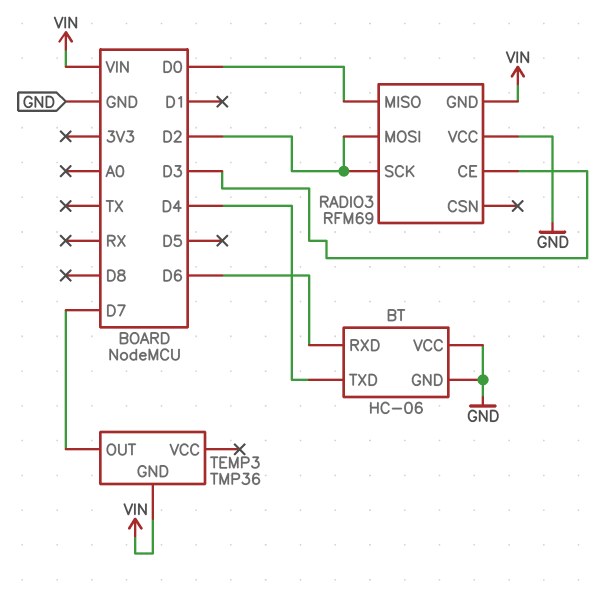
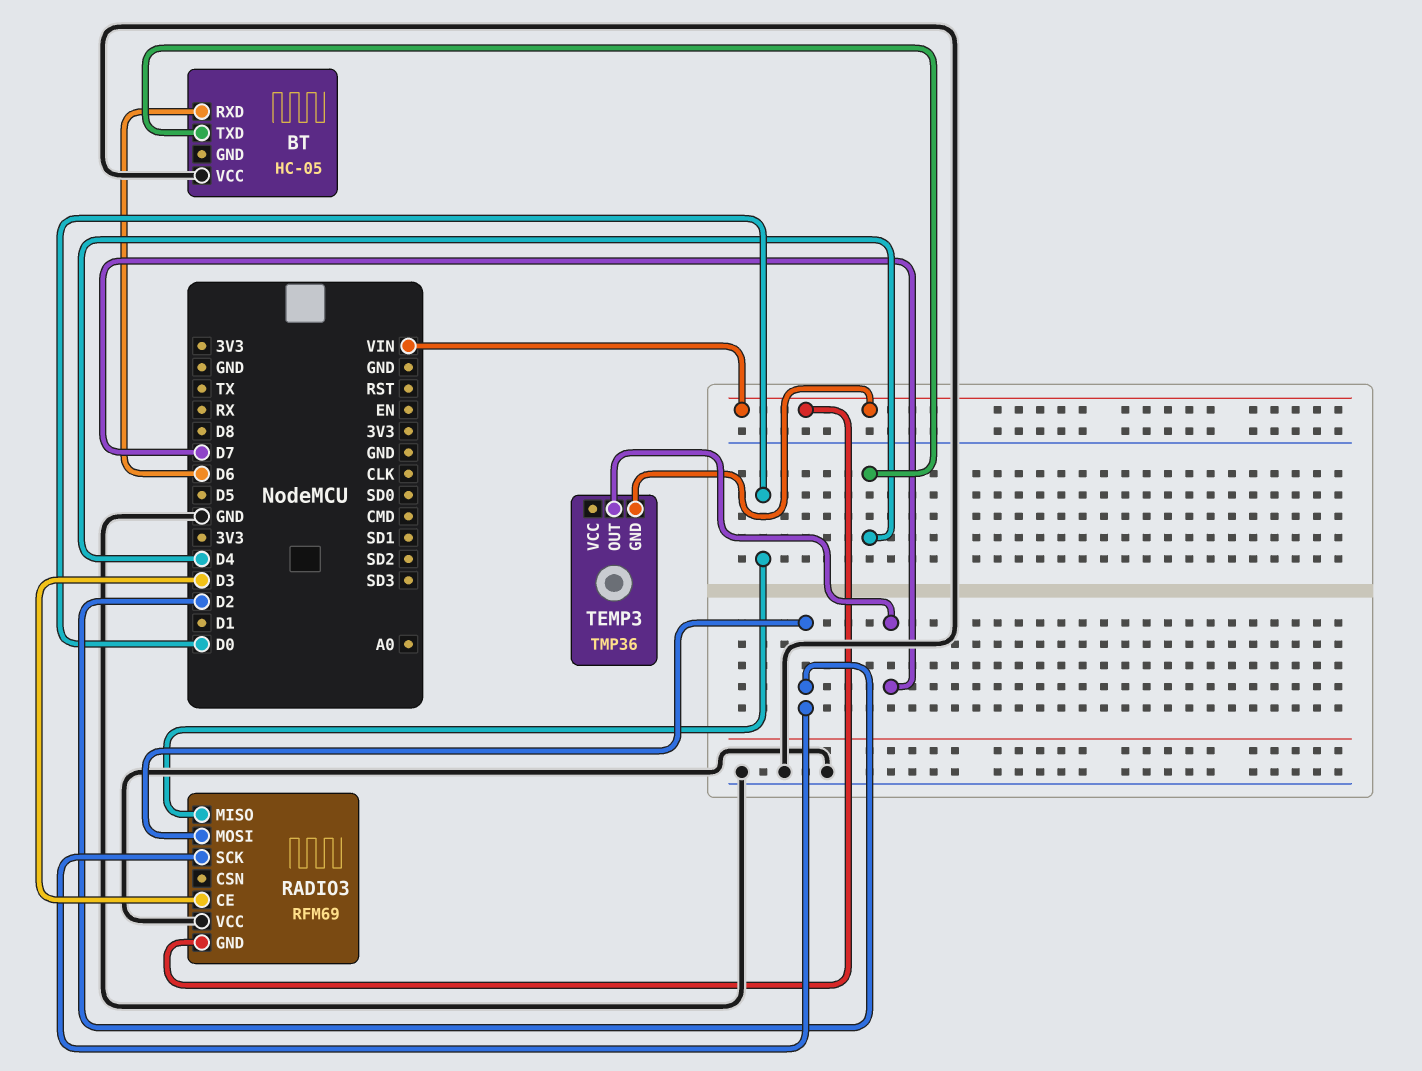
BT: HC-06 -> HC-05
BT pin GND: GND -> none

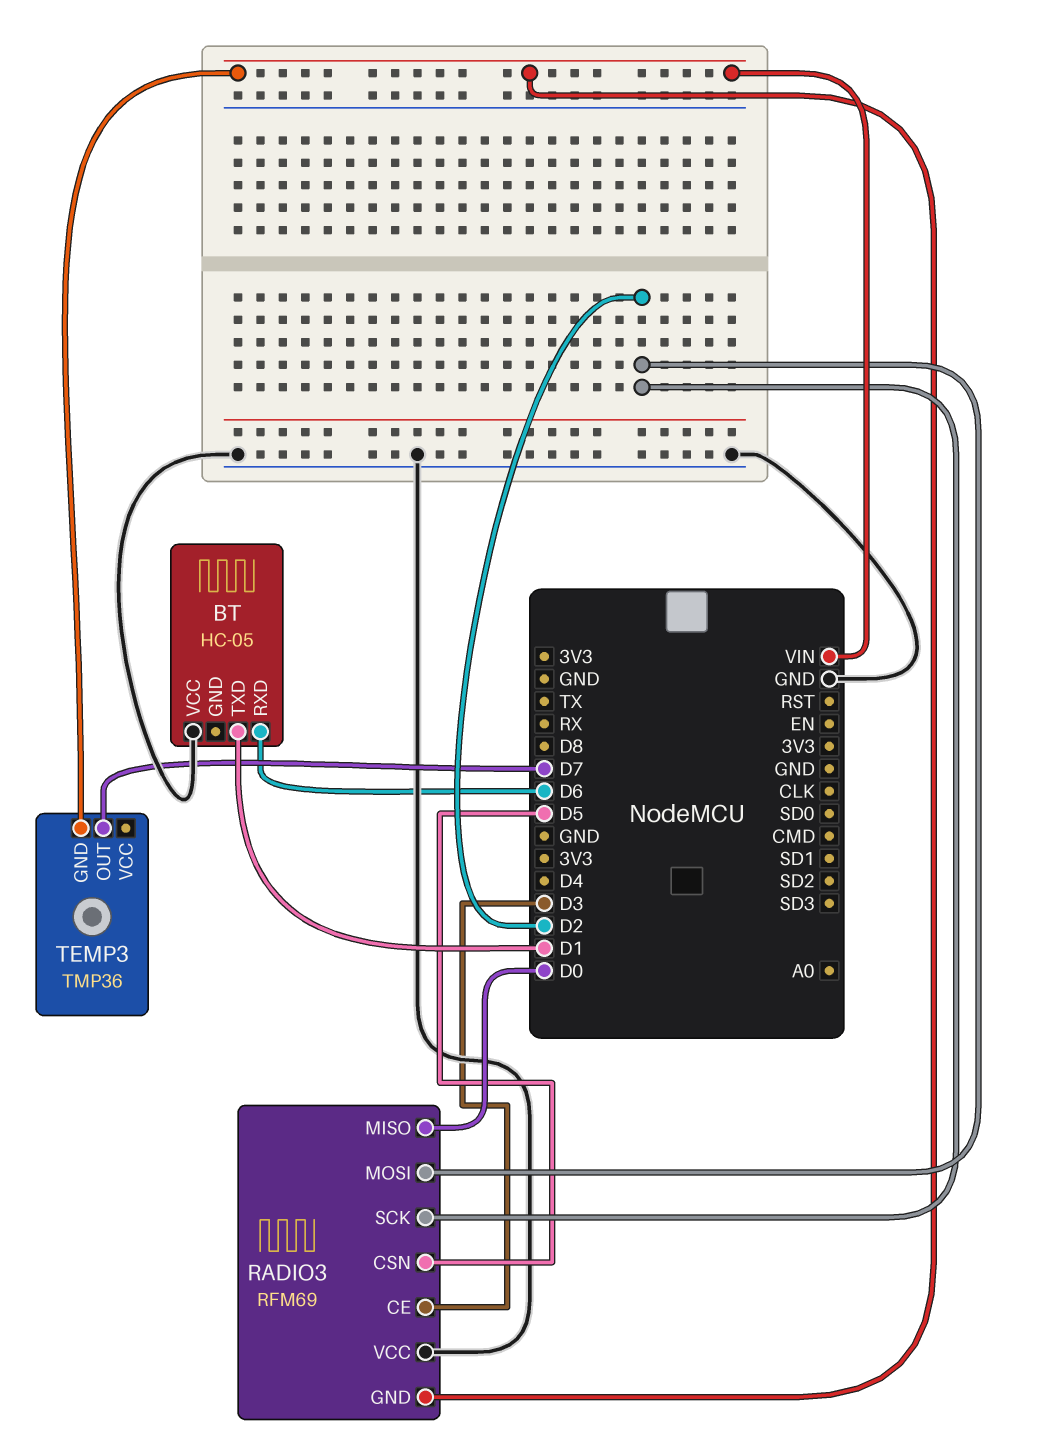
BT pin TXD: D4 -> D1
RADIO3 pin CSN: none -> D5

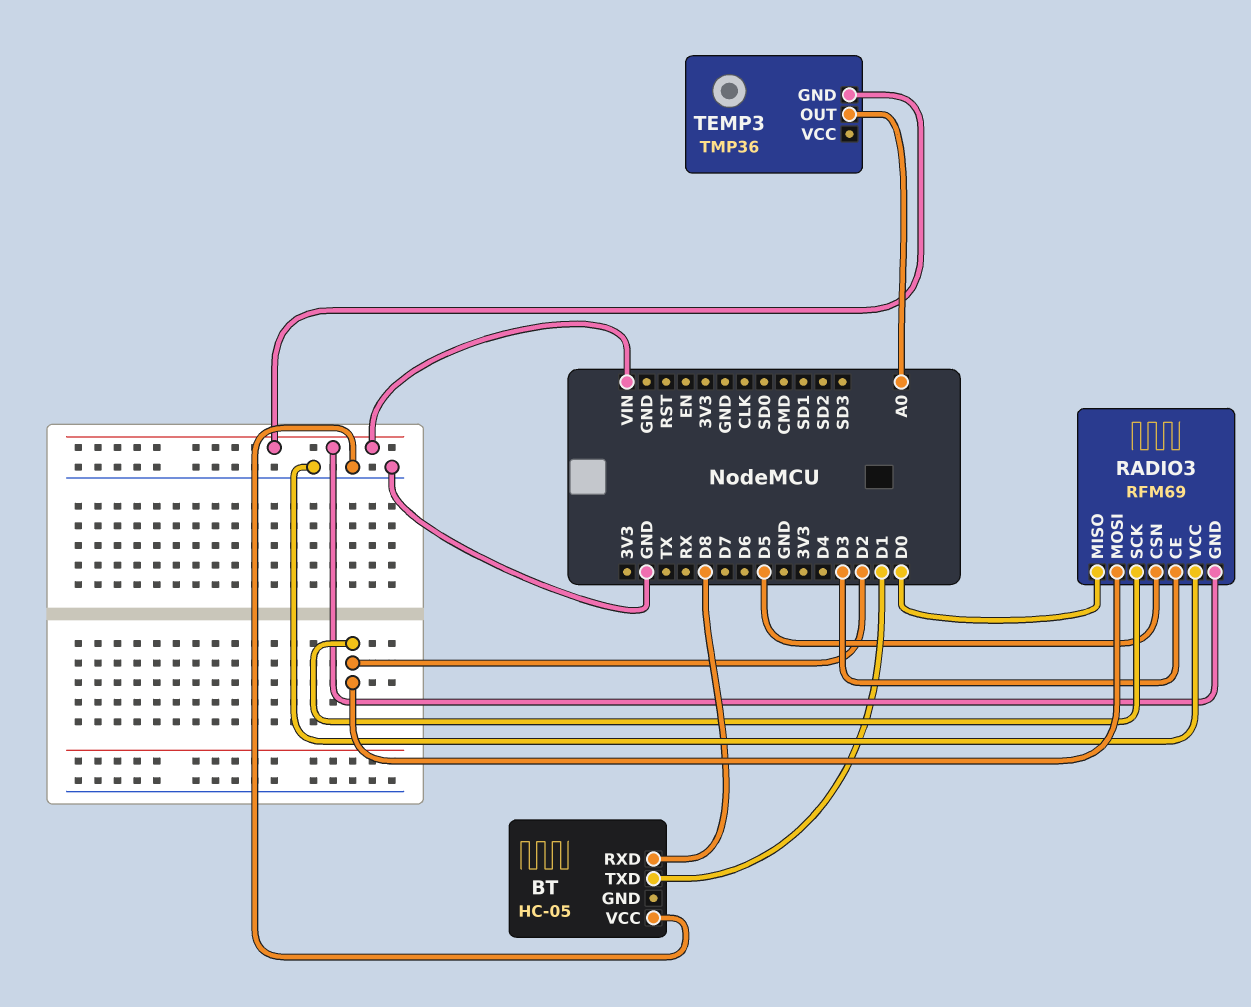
BT pin RXD: D6 -> D8
TEMP3 pin OUT: D7 -> A0

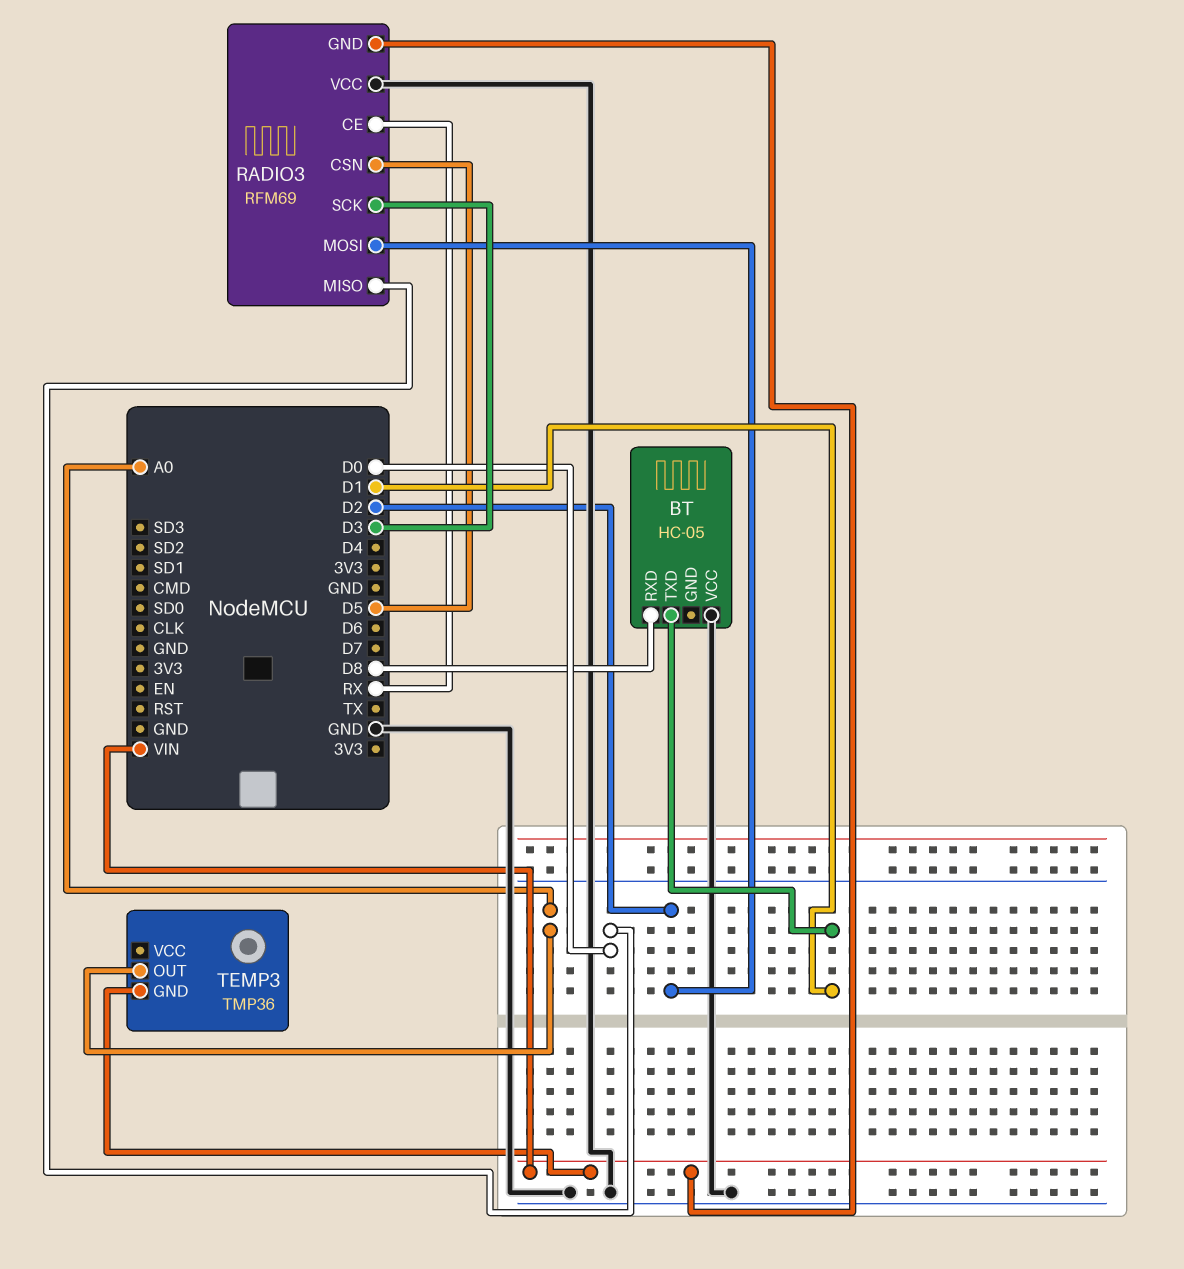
RADIO3 pin CE: D3 -> RX
RADIO3 pin SCK: D2 -> D3

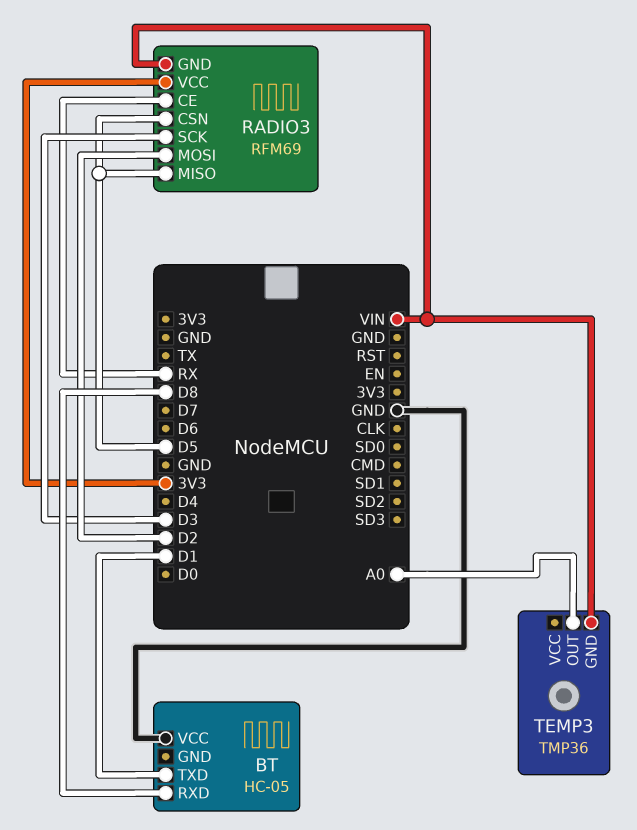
RADIO3 pin MISO: D0 -> D5
RADIO3 pin VCC: GND -> 3V3

